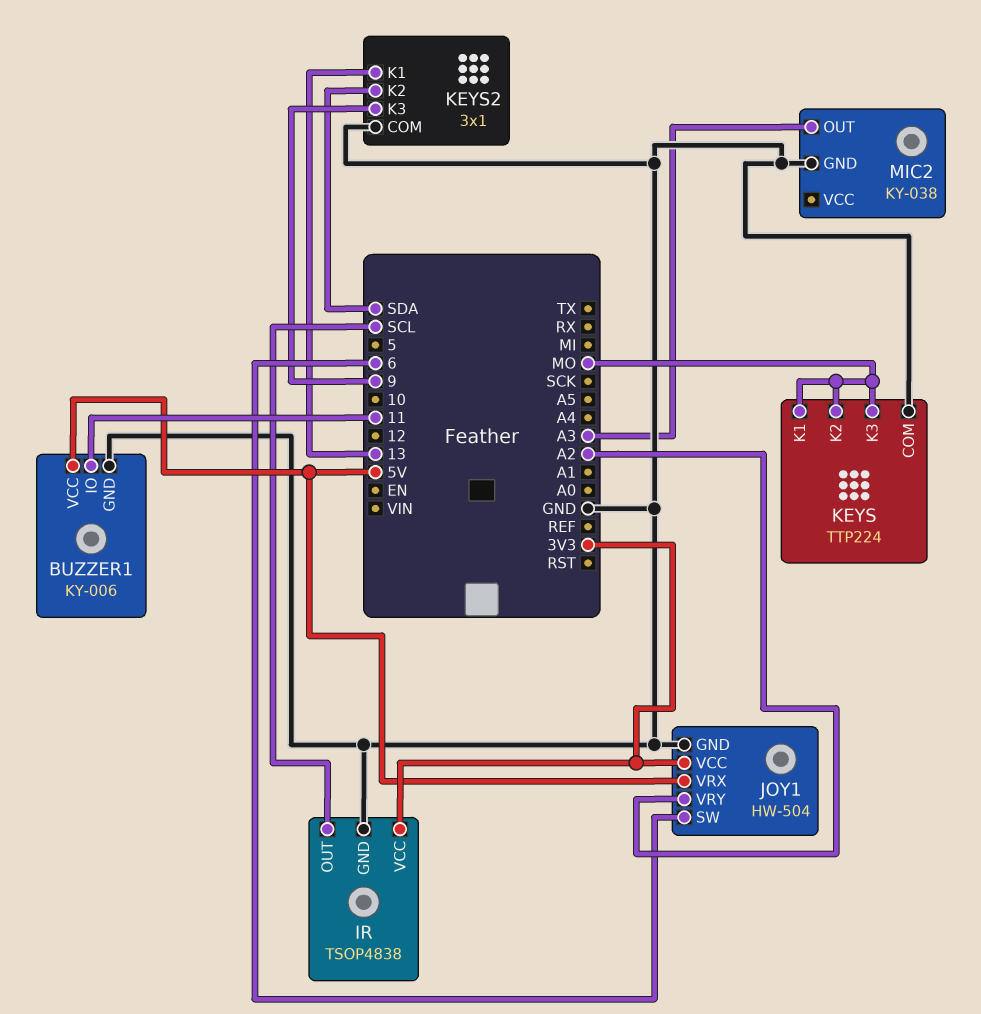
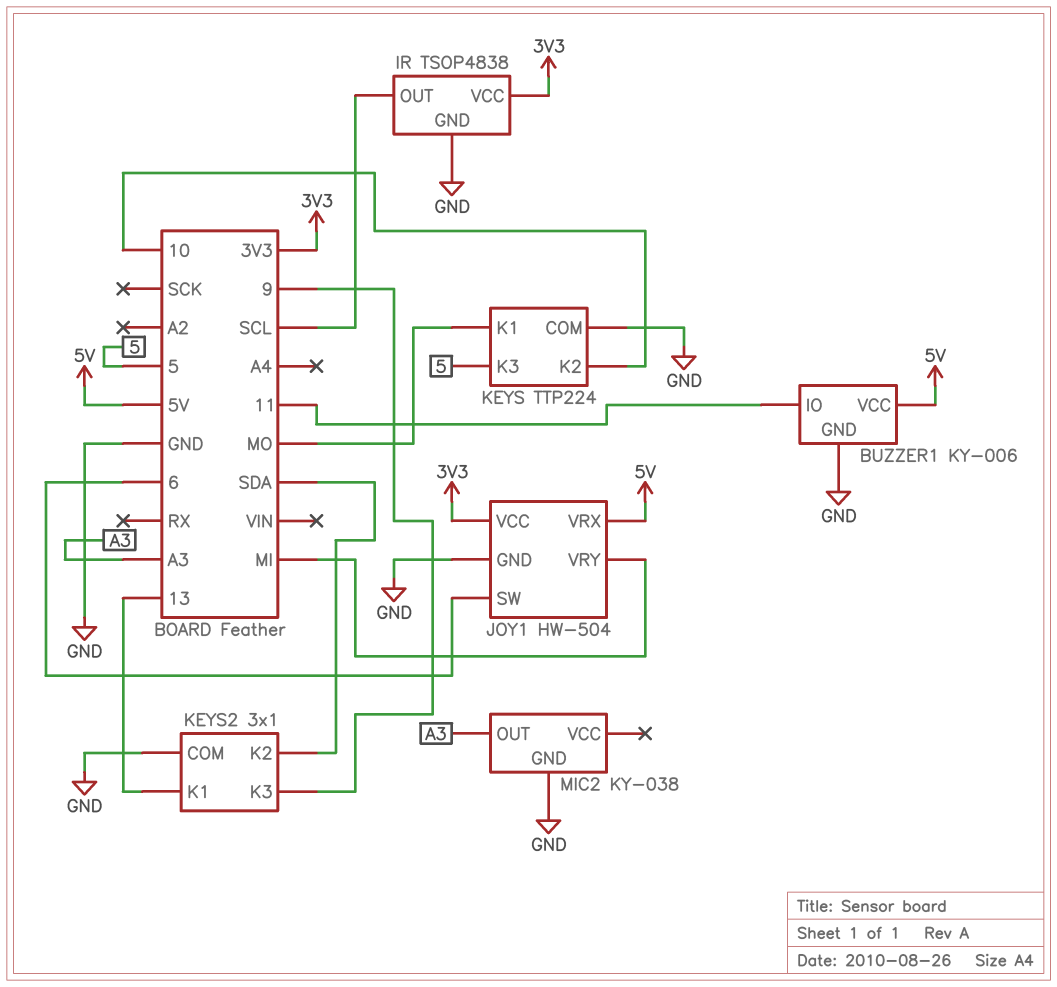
JOY1 pin VRY: A2 -> MI
KEYS pin K2: MO -> 10
KEYS pin K3: MO -> 5

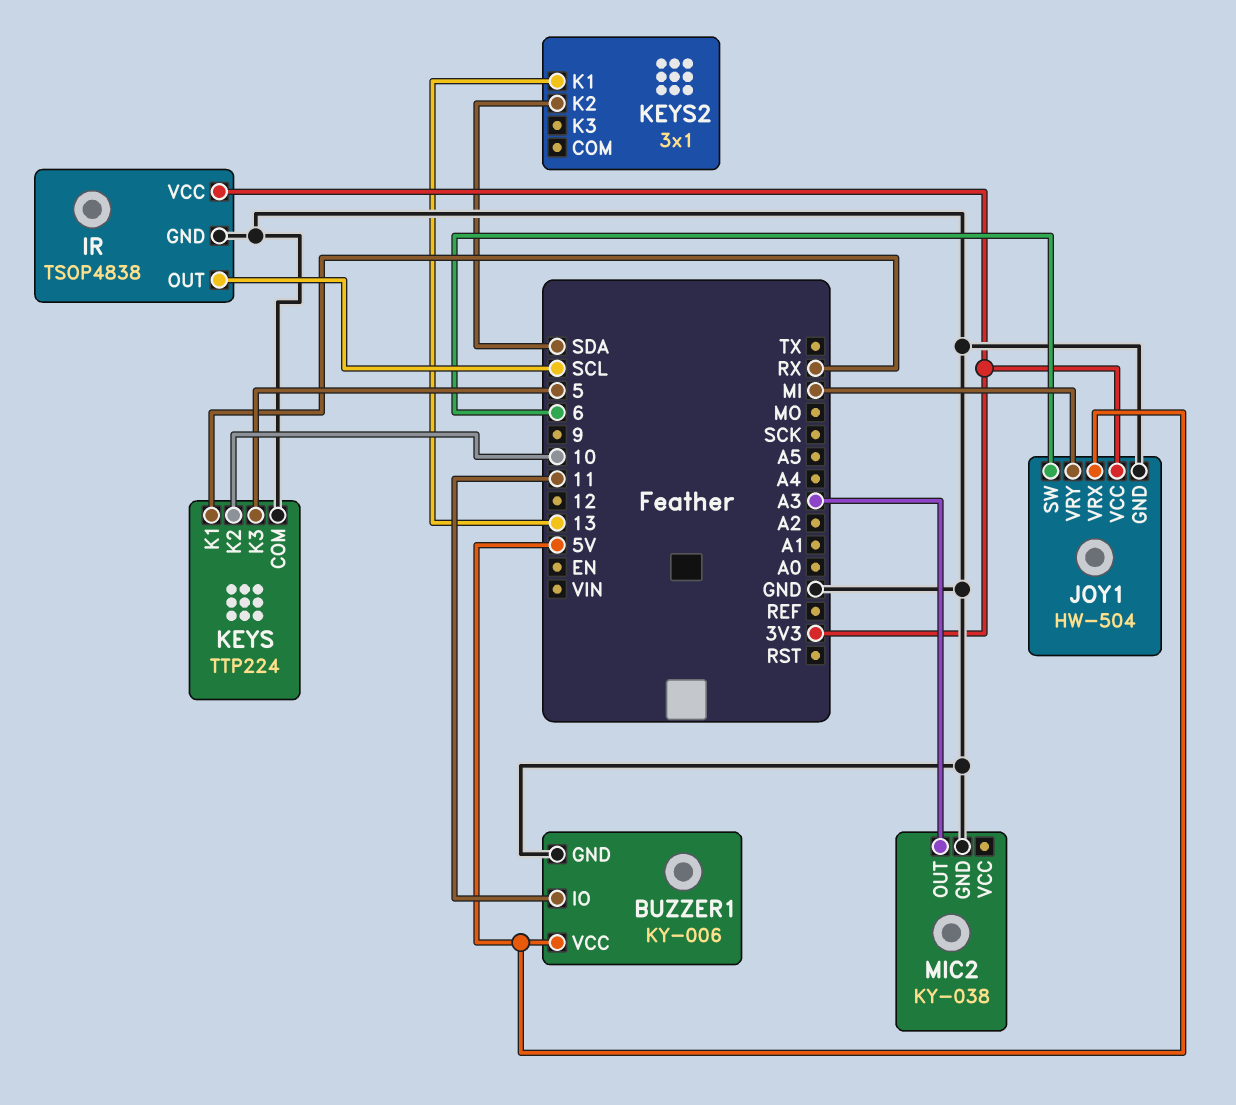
KEYS pin K1: MO -> RX
KEYS2 pin COM: GND -> none
KEYS2 pin K3: 9 -> none

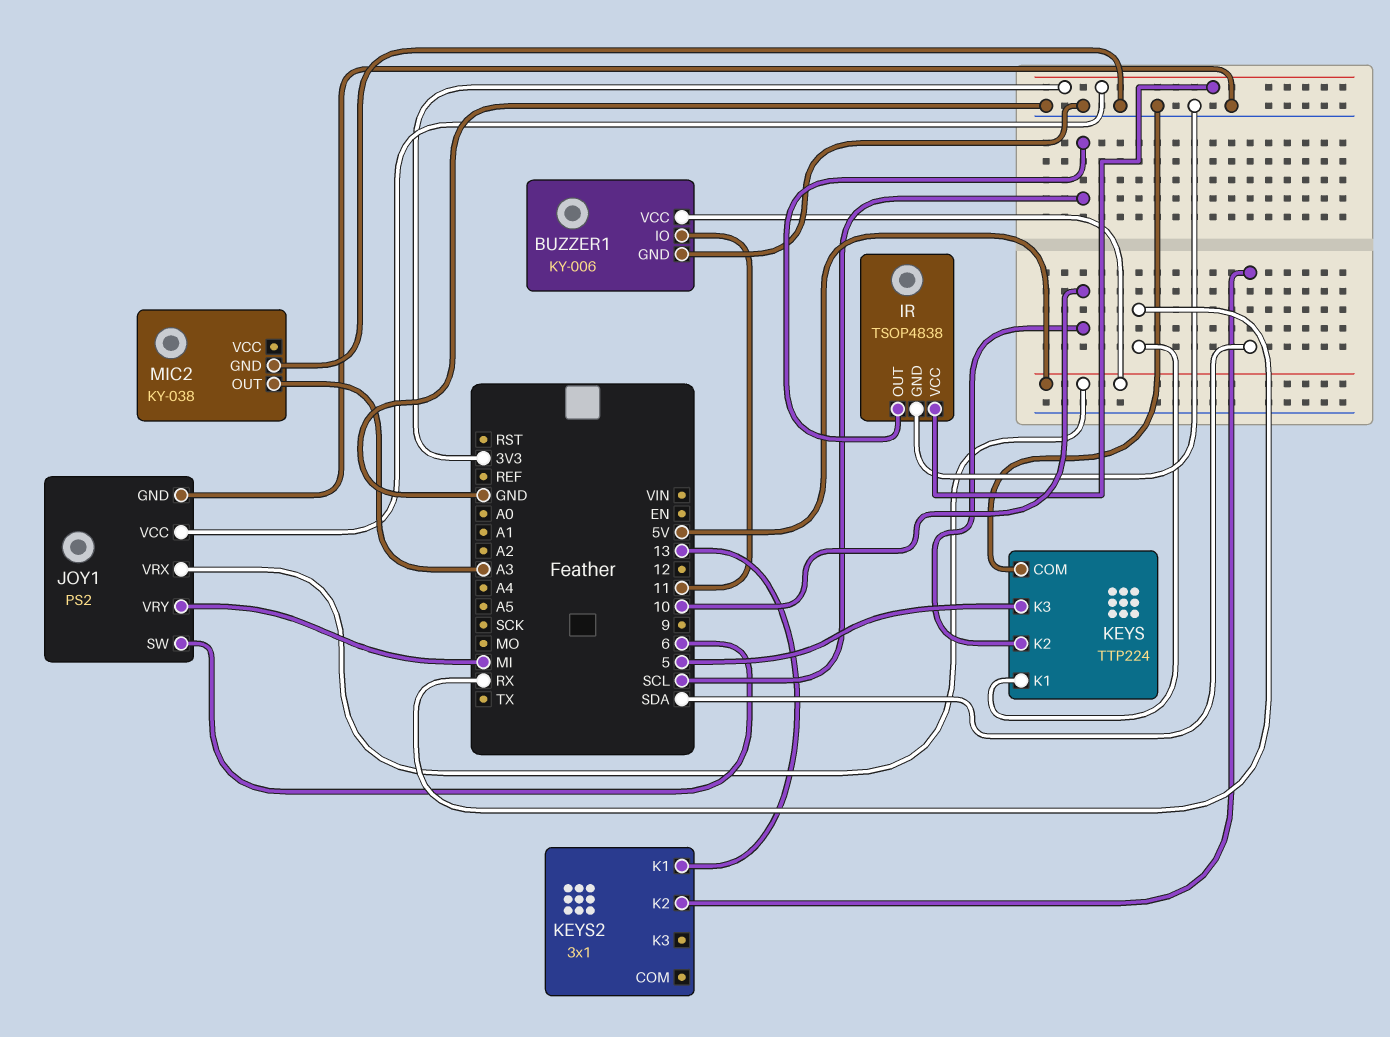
JOY1: HW-504 -> PS2

